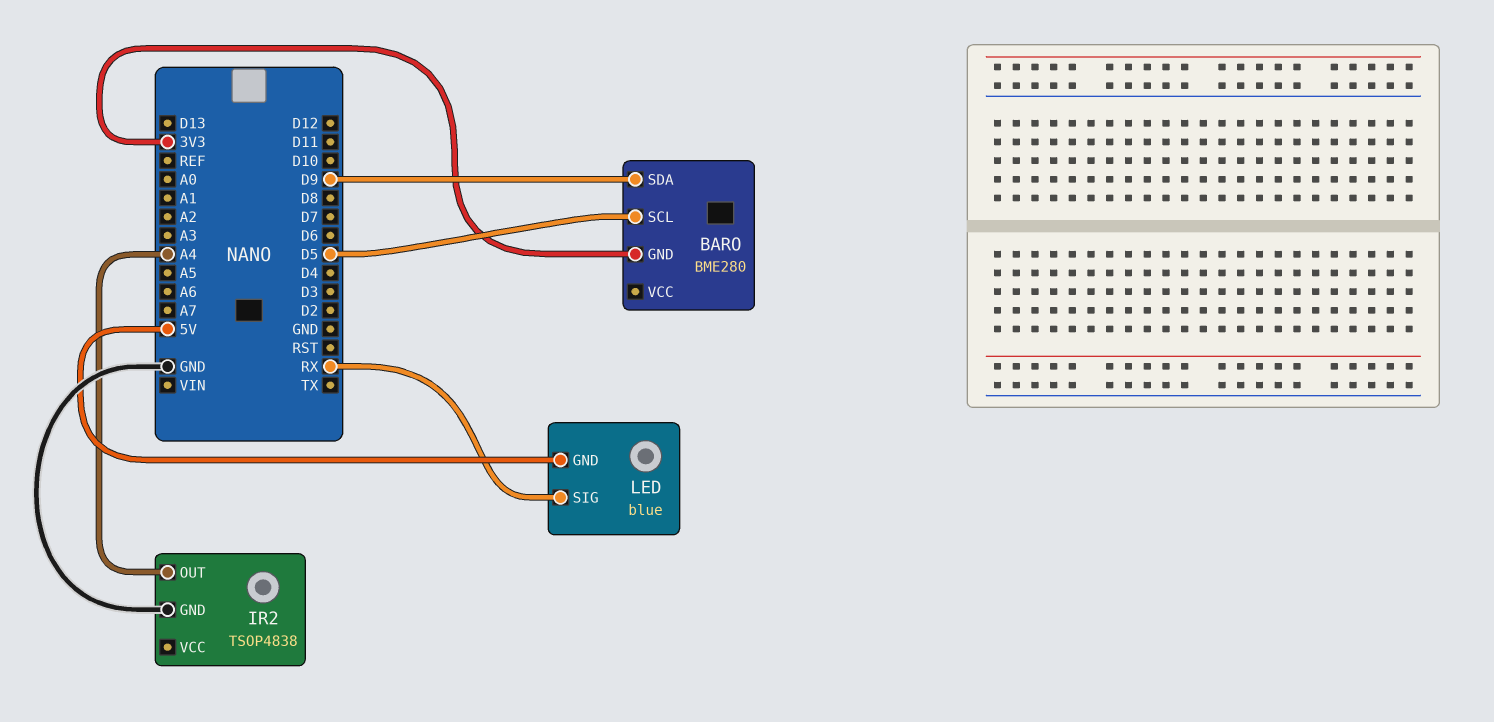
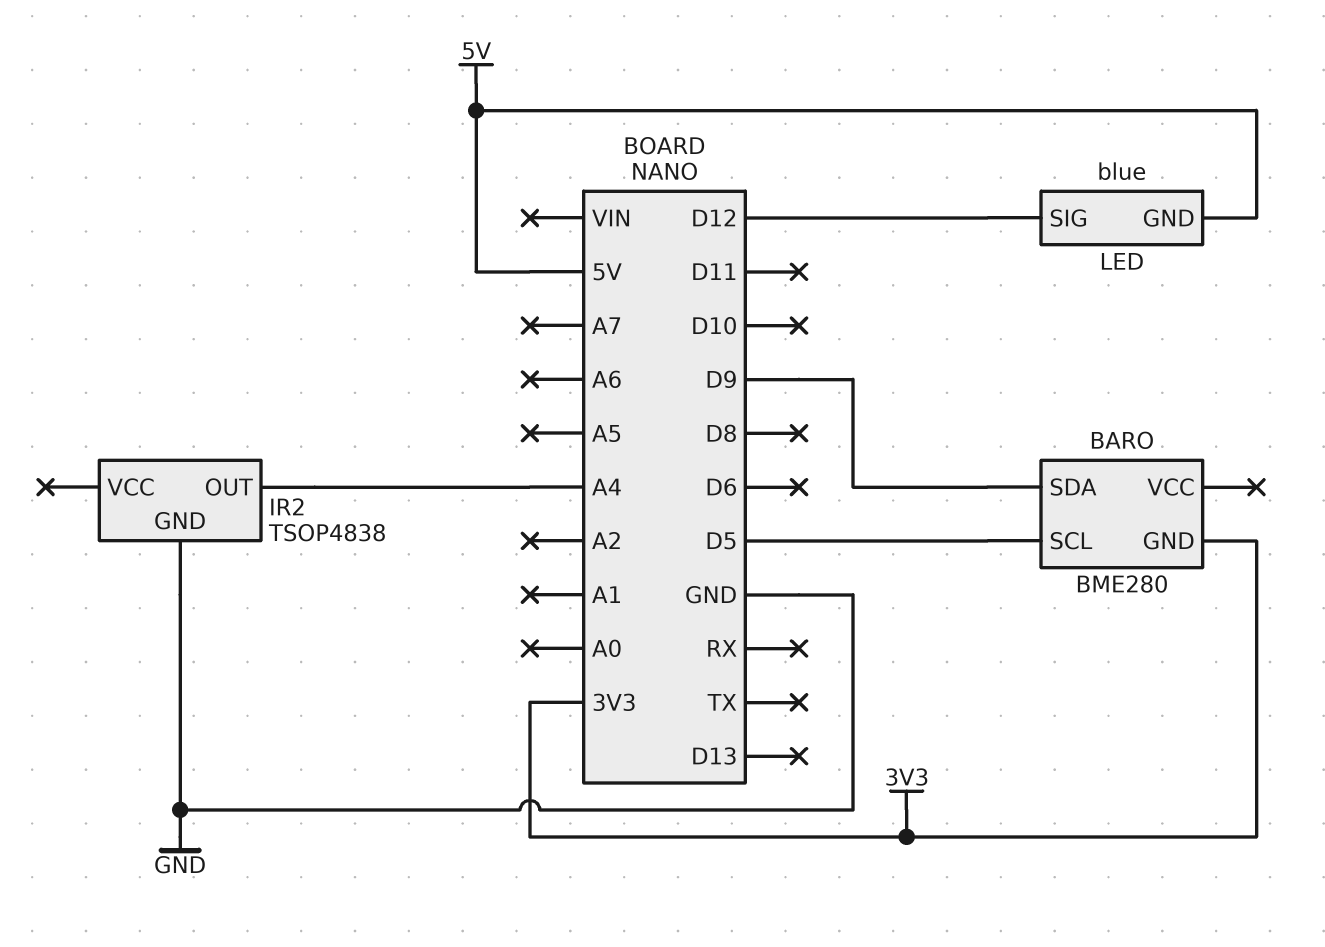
LED pin SIG: RX -> D12

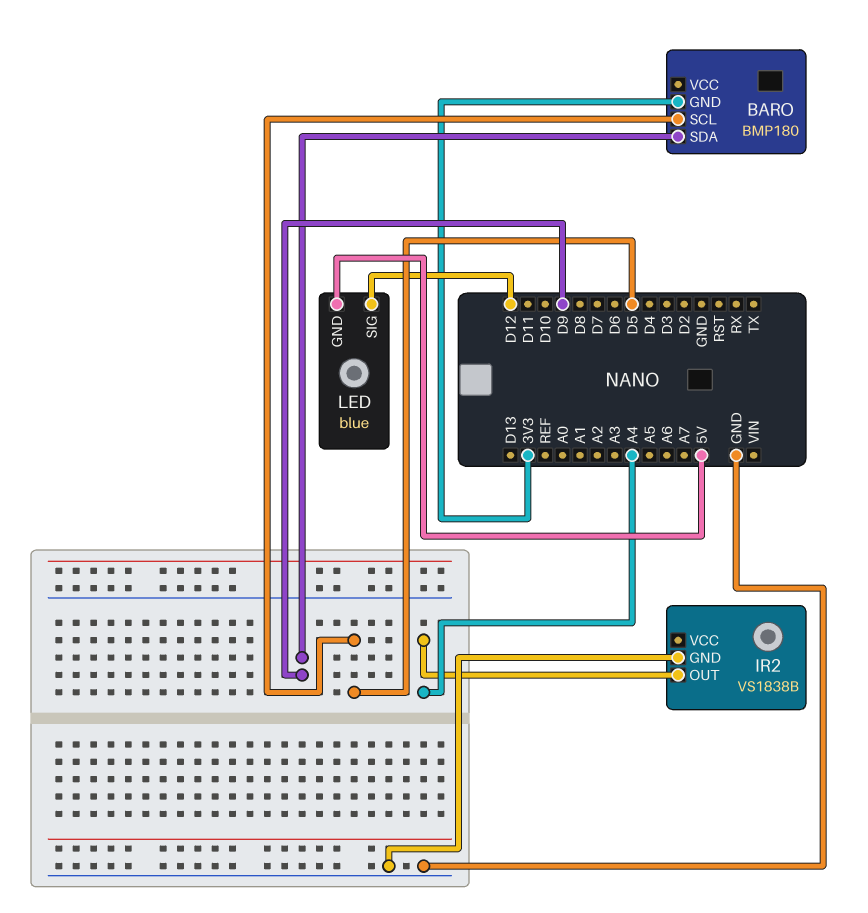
BARO: BME280 -> BMP180
IR2: TSOP4838 -> VS1838B

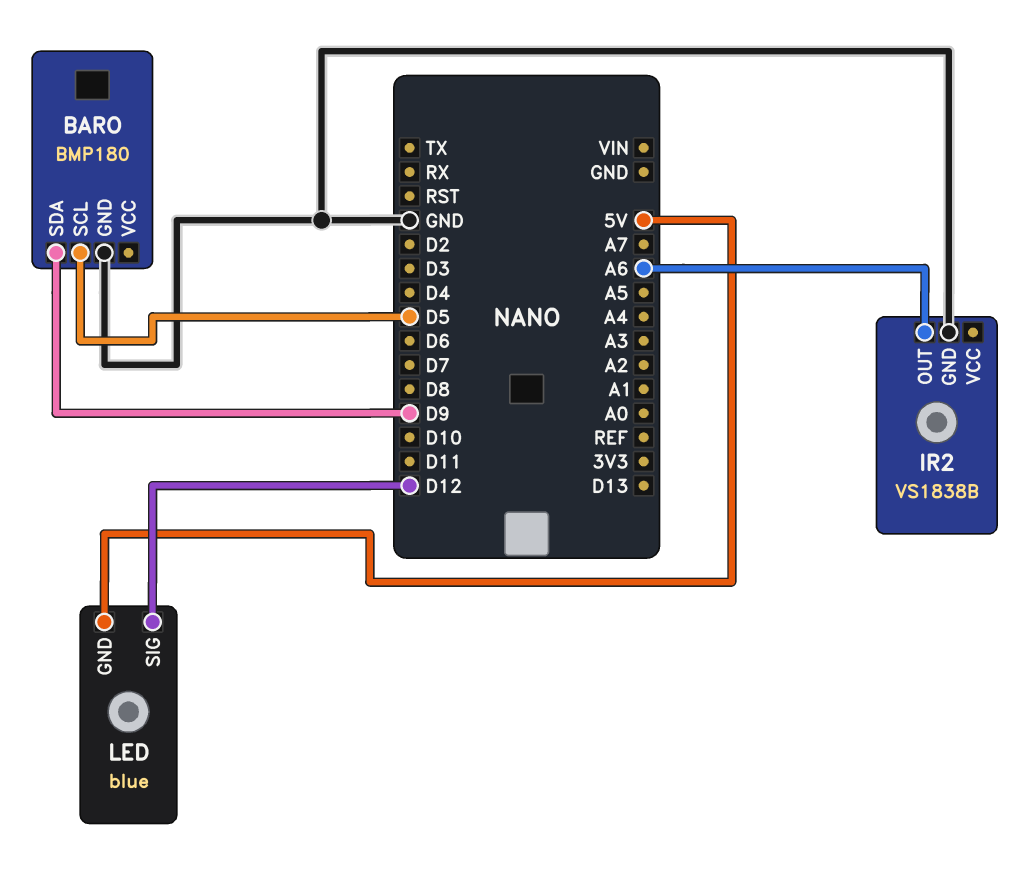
BARO pin GND: 3V3 -> GND
IR2 pin OUT: A4 -> A6

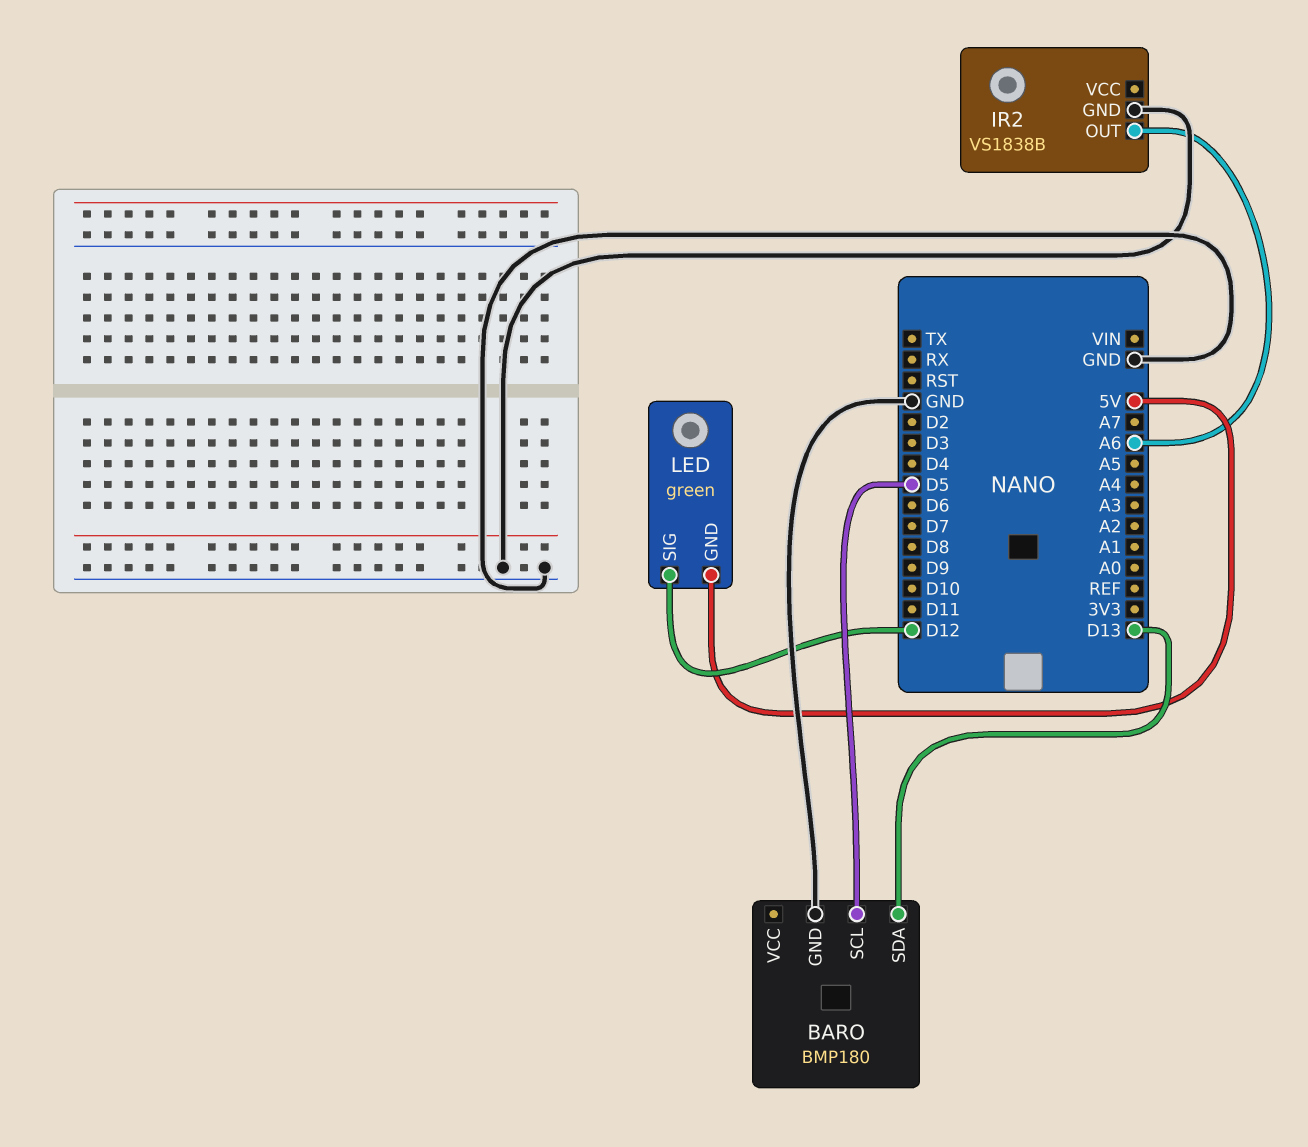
BARO pin SDA: D9 -> D13
LED: blue -> green

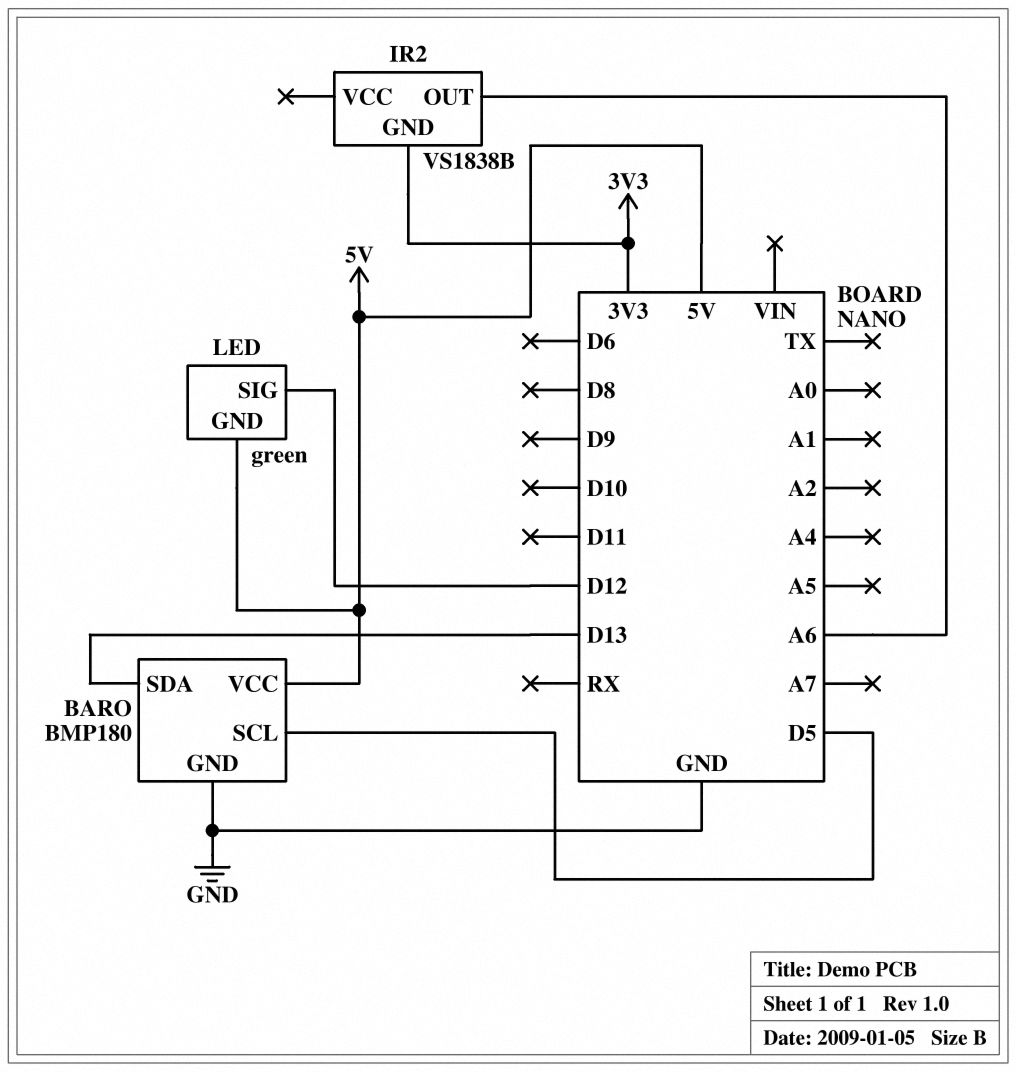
BARO pin VCC: none -> 5V
IR2 pin GND: GND -> 3V3

